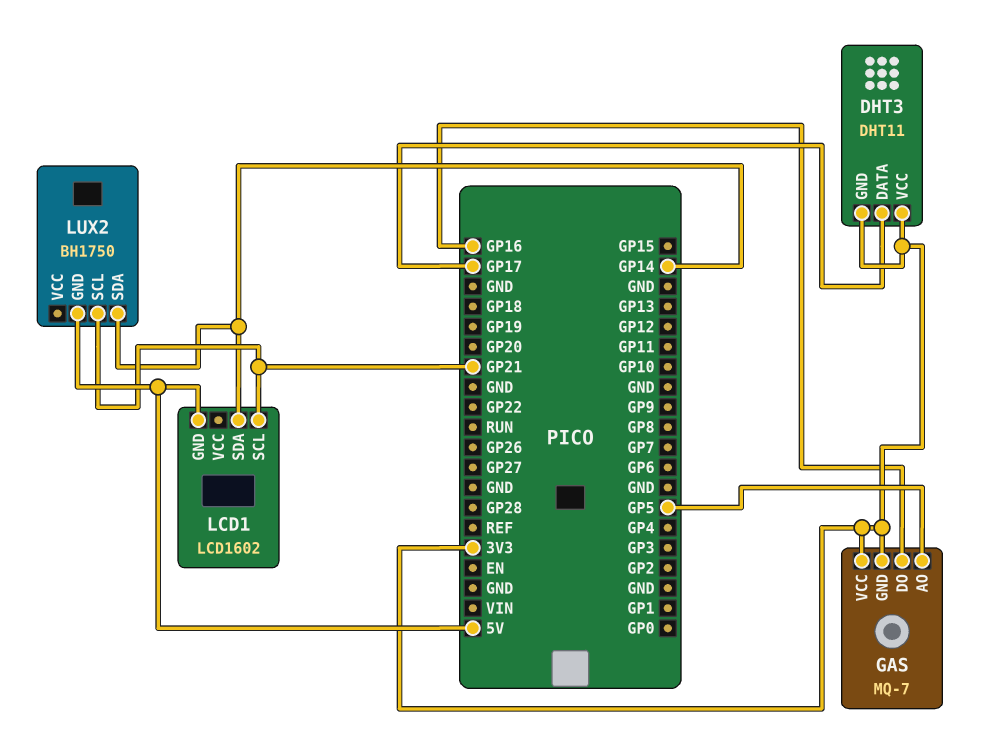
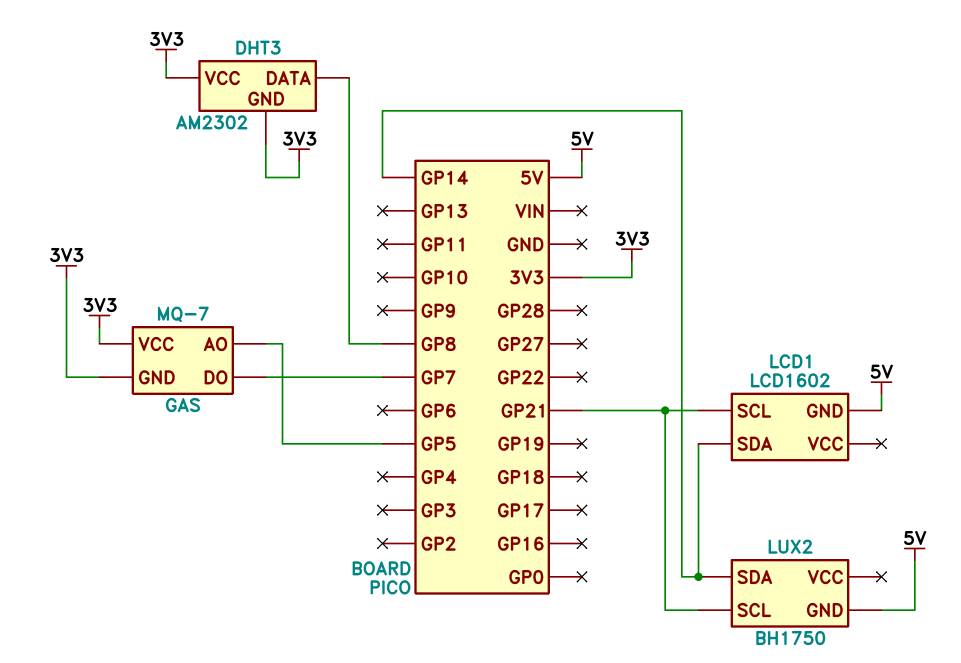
DHT3: DHT11 -> AM2302
DHT3 pin DATA: GP17 -> GP8
GAS pin DO: GP16 -> GP7

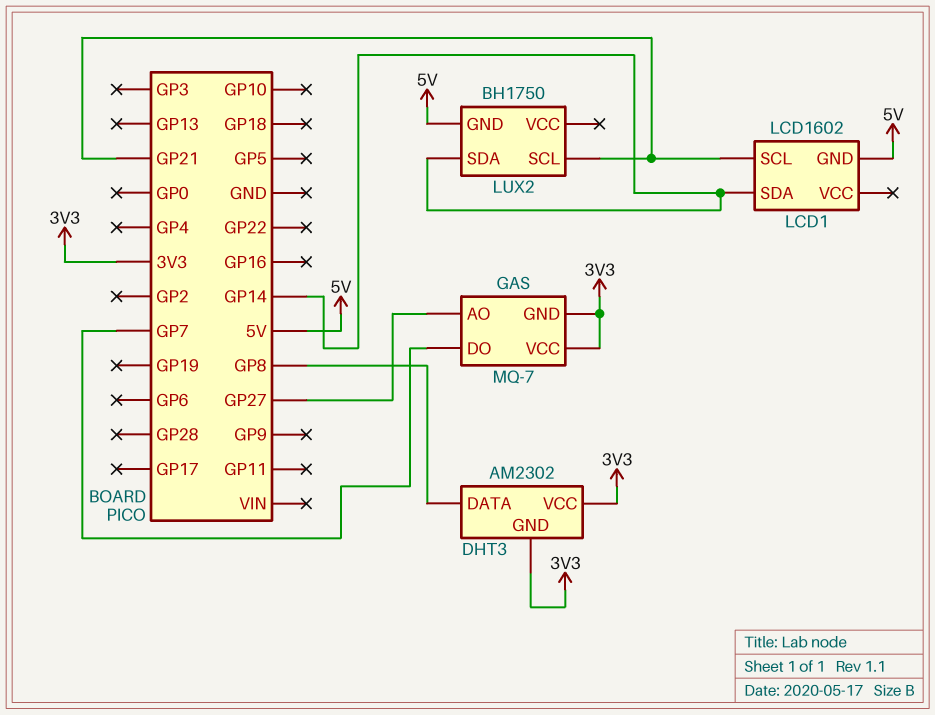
GAS pin AO: GP5 -> GP27

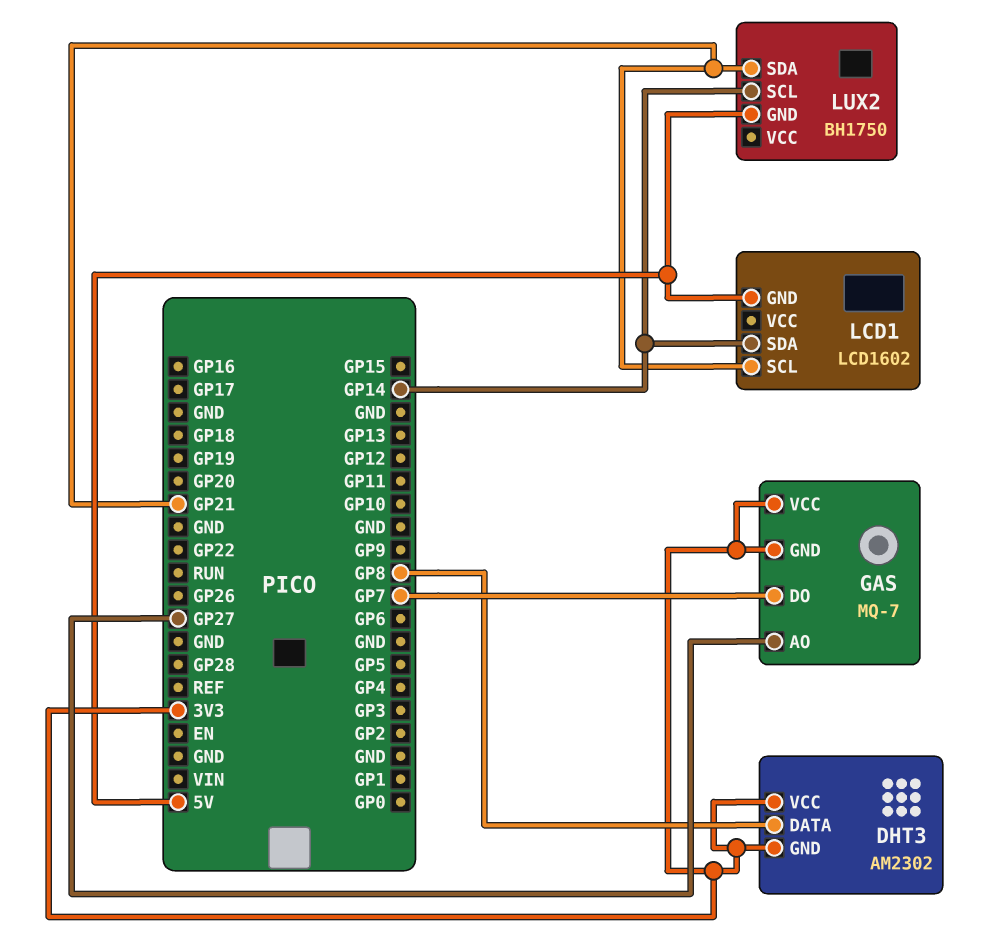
LUX2 pin SCL: GP21 -> GP14
LUX2 pin SDA: GP14 -> GP21

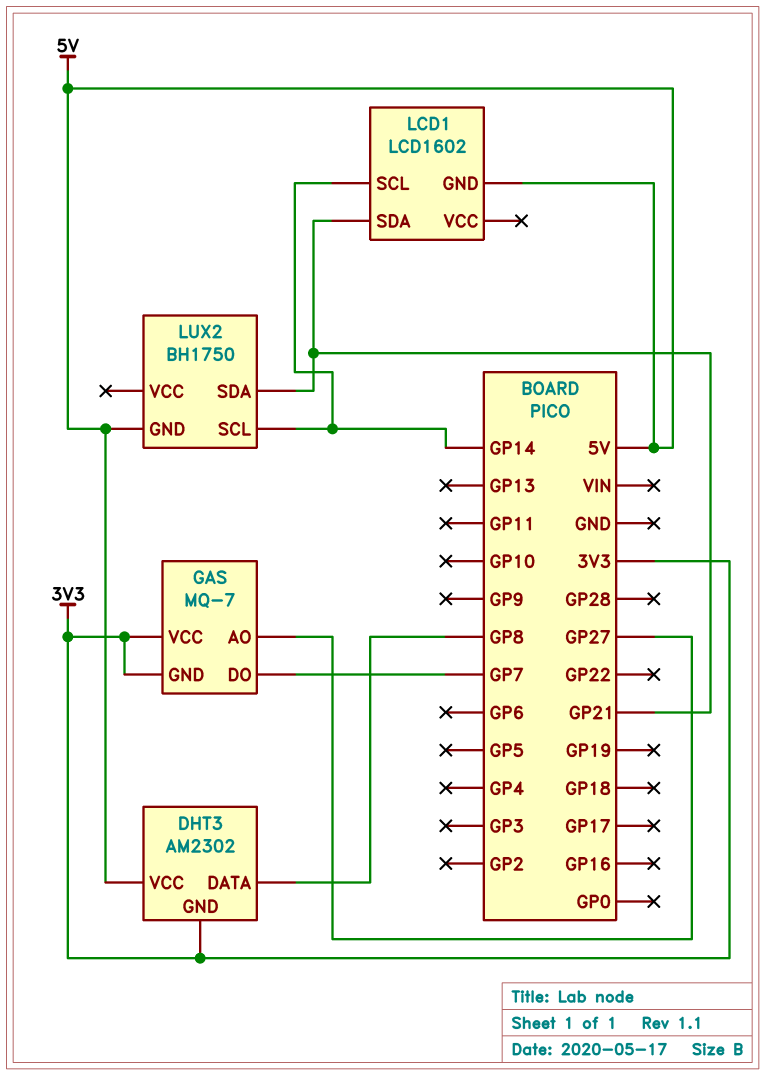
DHT3 pin VCC: 3V3 -> 5V
LCD1 pin SCL: GP21 -> GP14
LCD1 pin SDA: GP14 -> GP21

